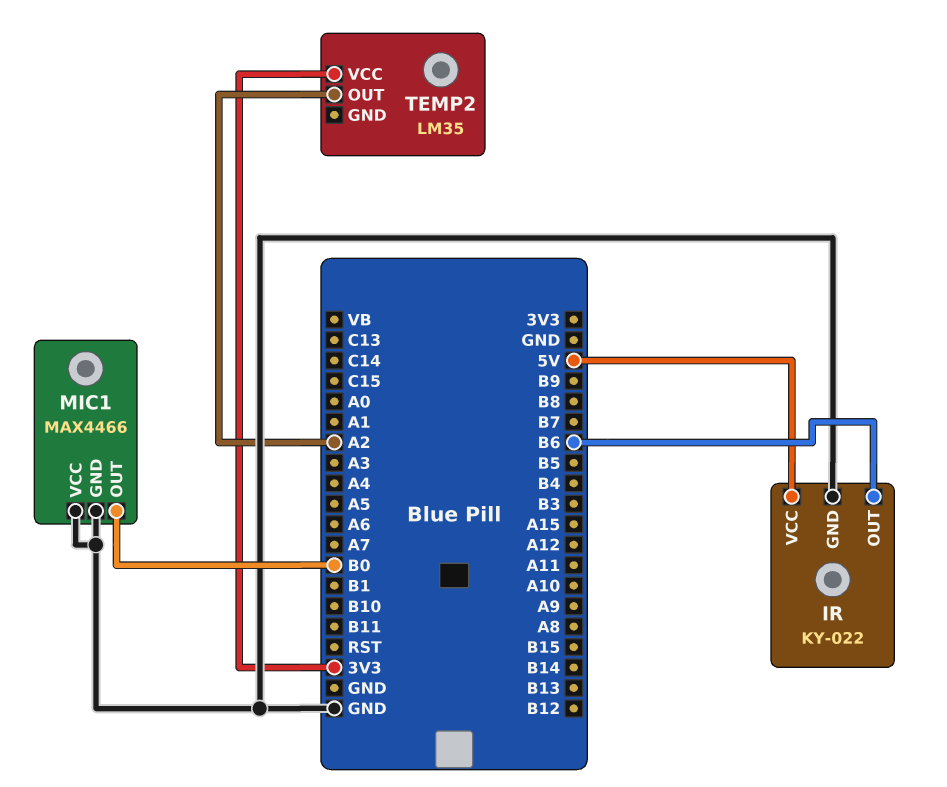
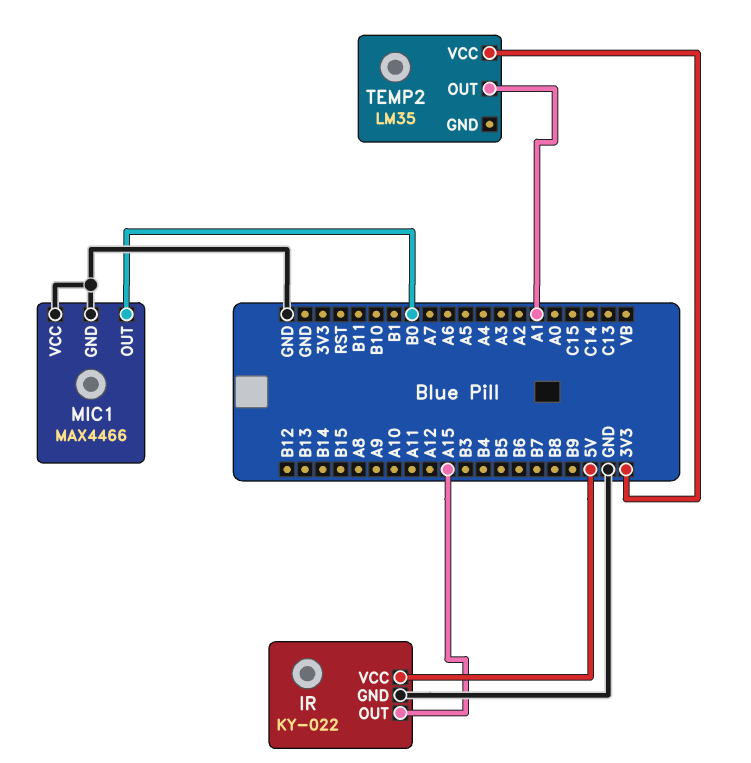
IR pin OUT: B6 -> A15
TEMP2 pin OUT: A2 -> A1

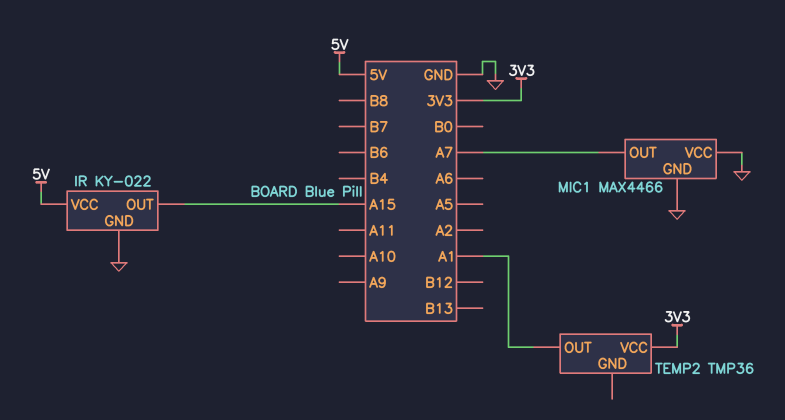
MIC1 pin OUT: B0 -> A7
TEMP2: LM35 -> TMP36

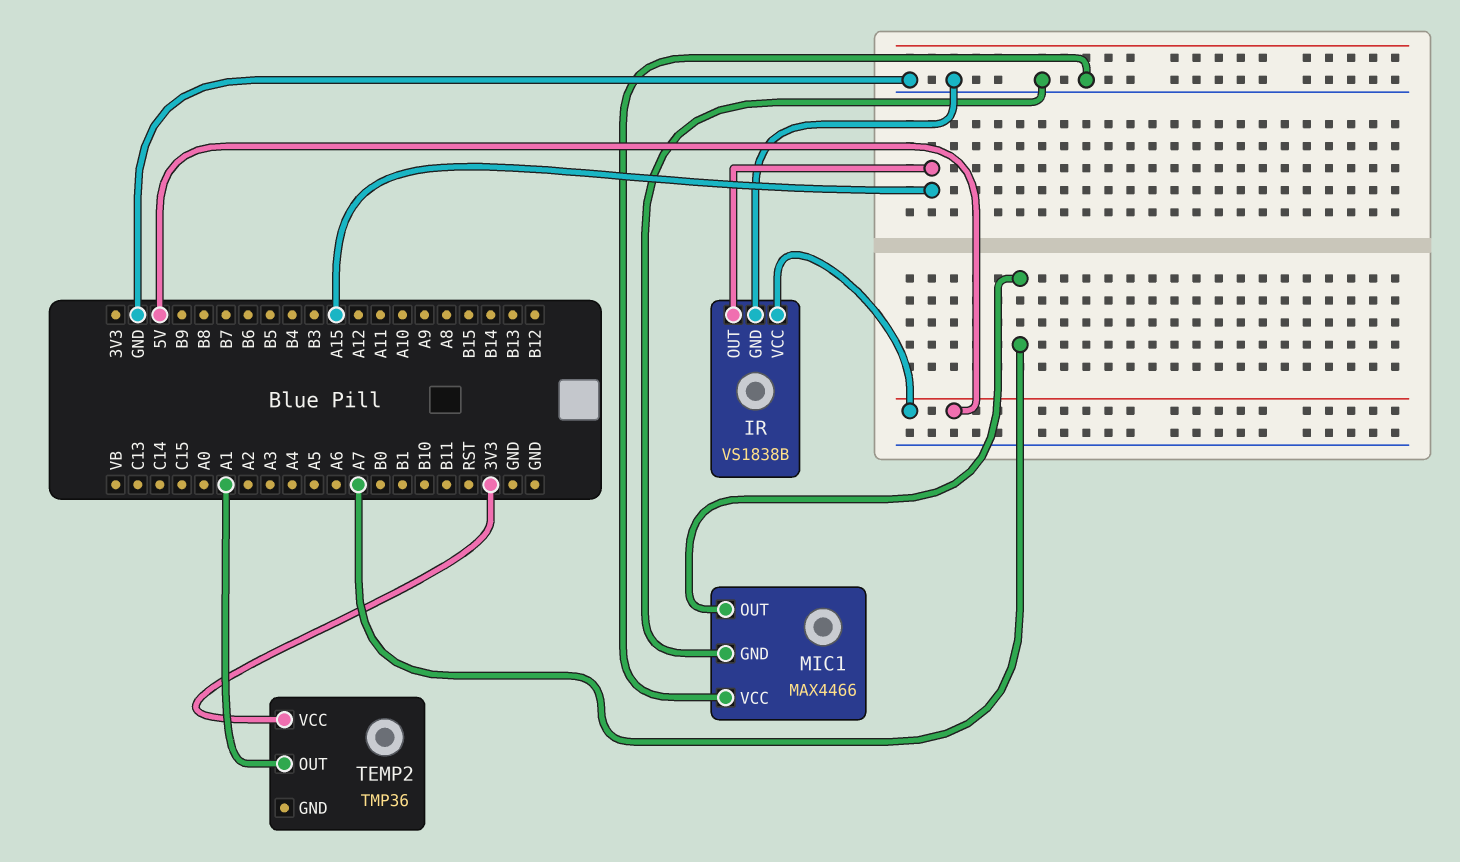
IR: KY-022 -> VS1838B

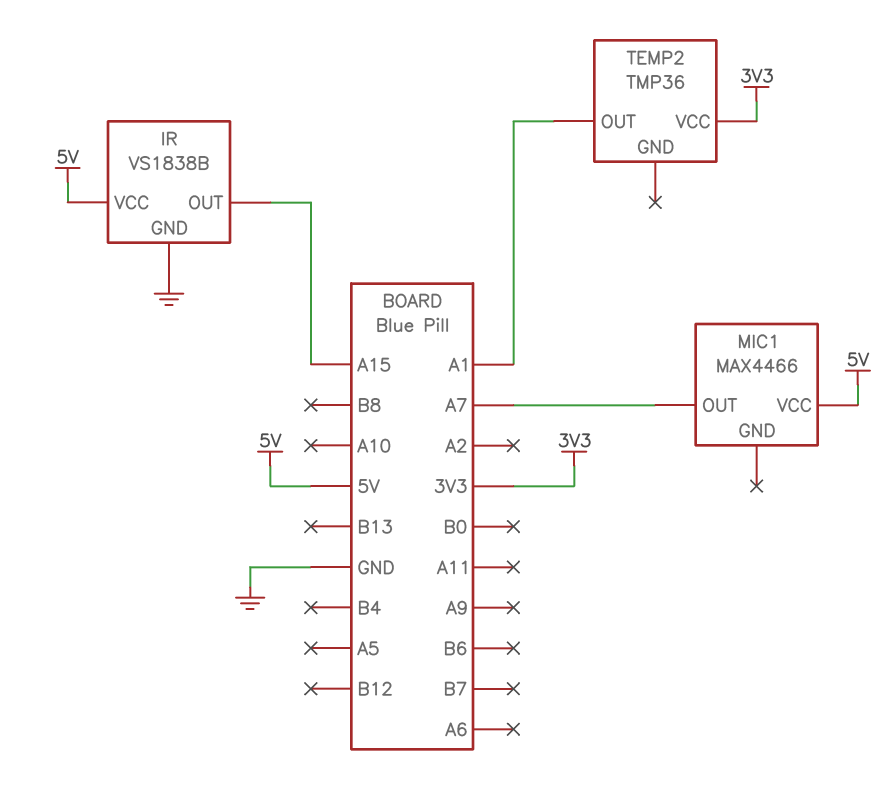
MIC1 pin GND: GND -> none
MIC1 pin VCC: GND -> 5V

